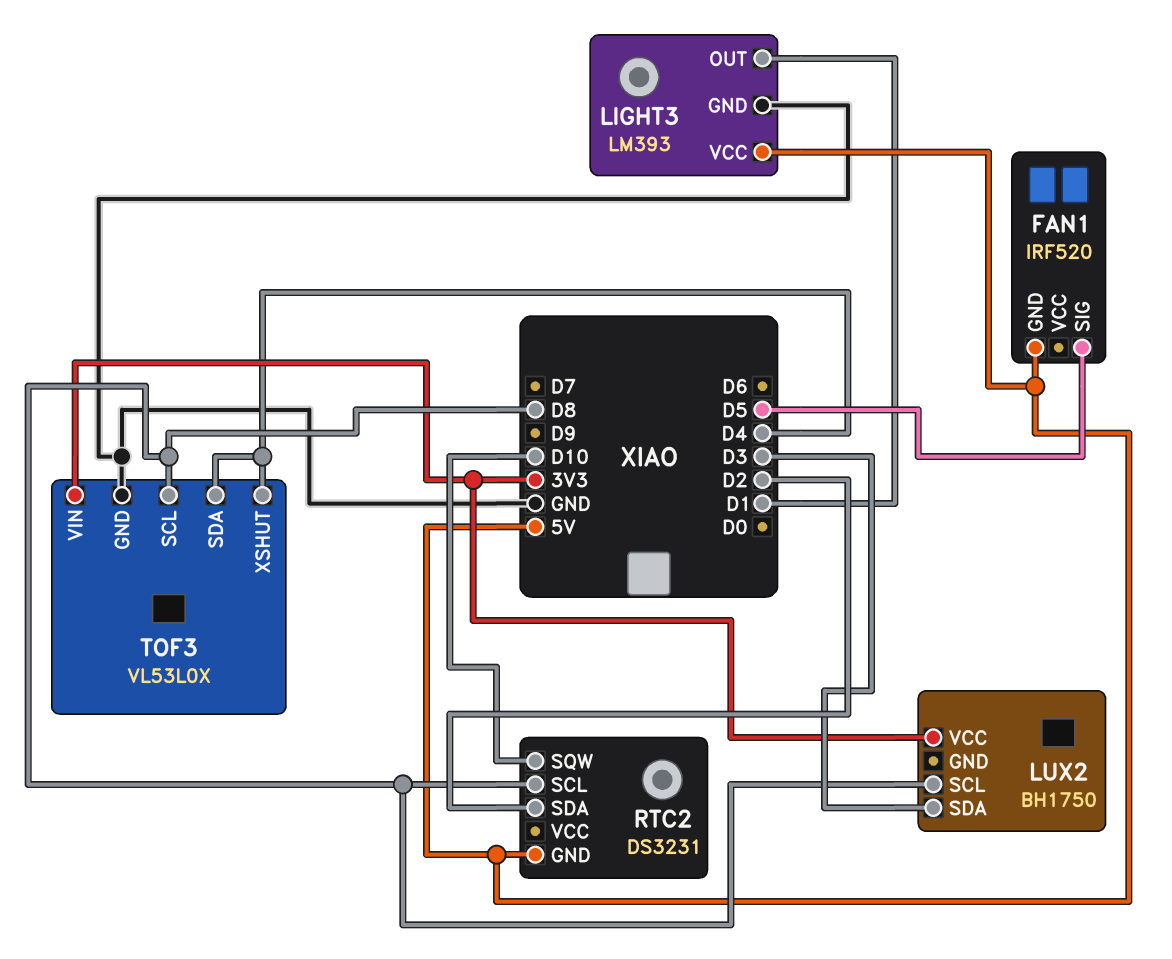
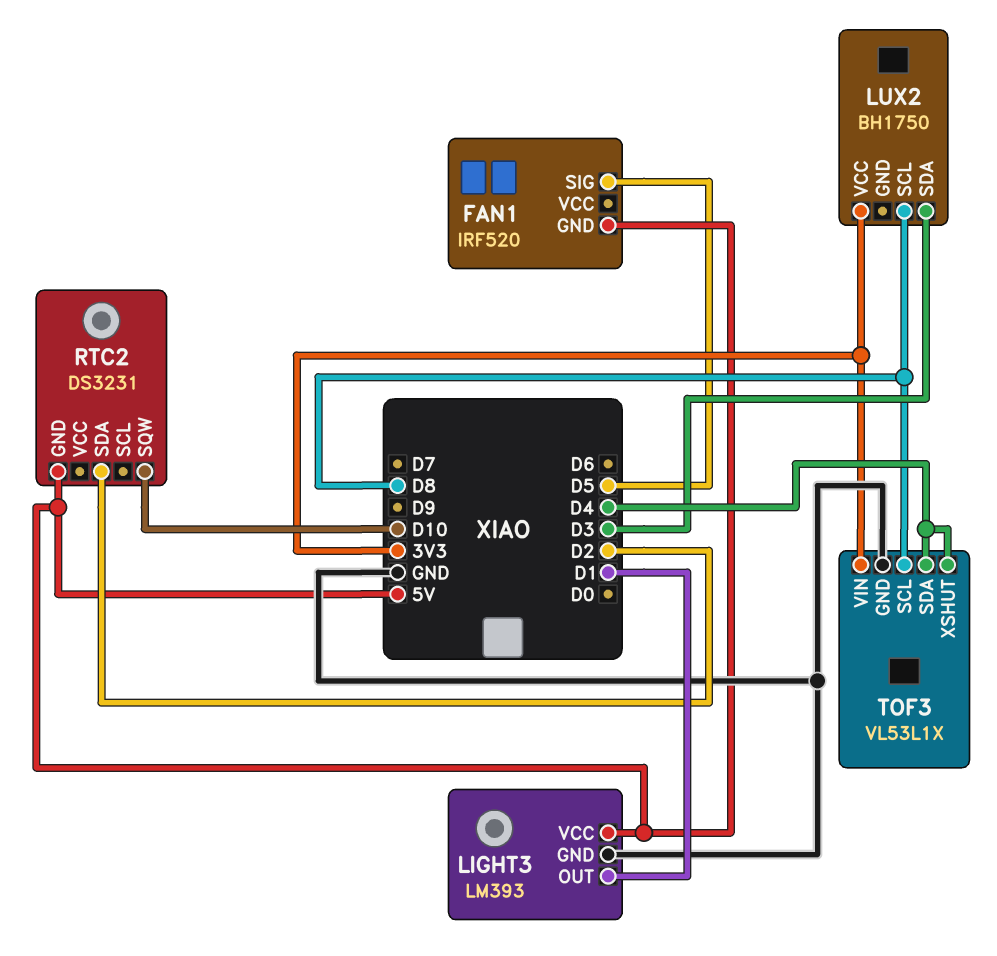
RTC2 pin SCL: D8 -> none
TOF3: VL53L0X -> VL53L1X

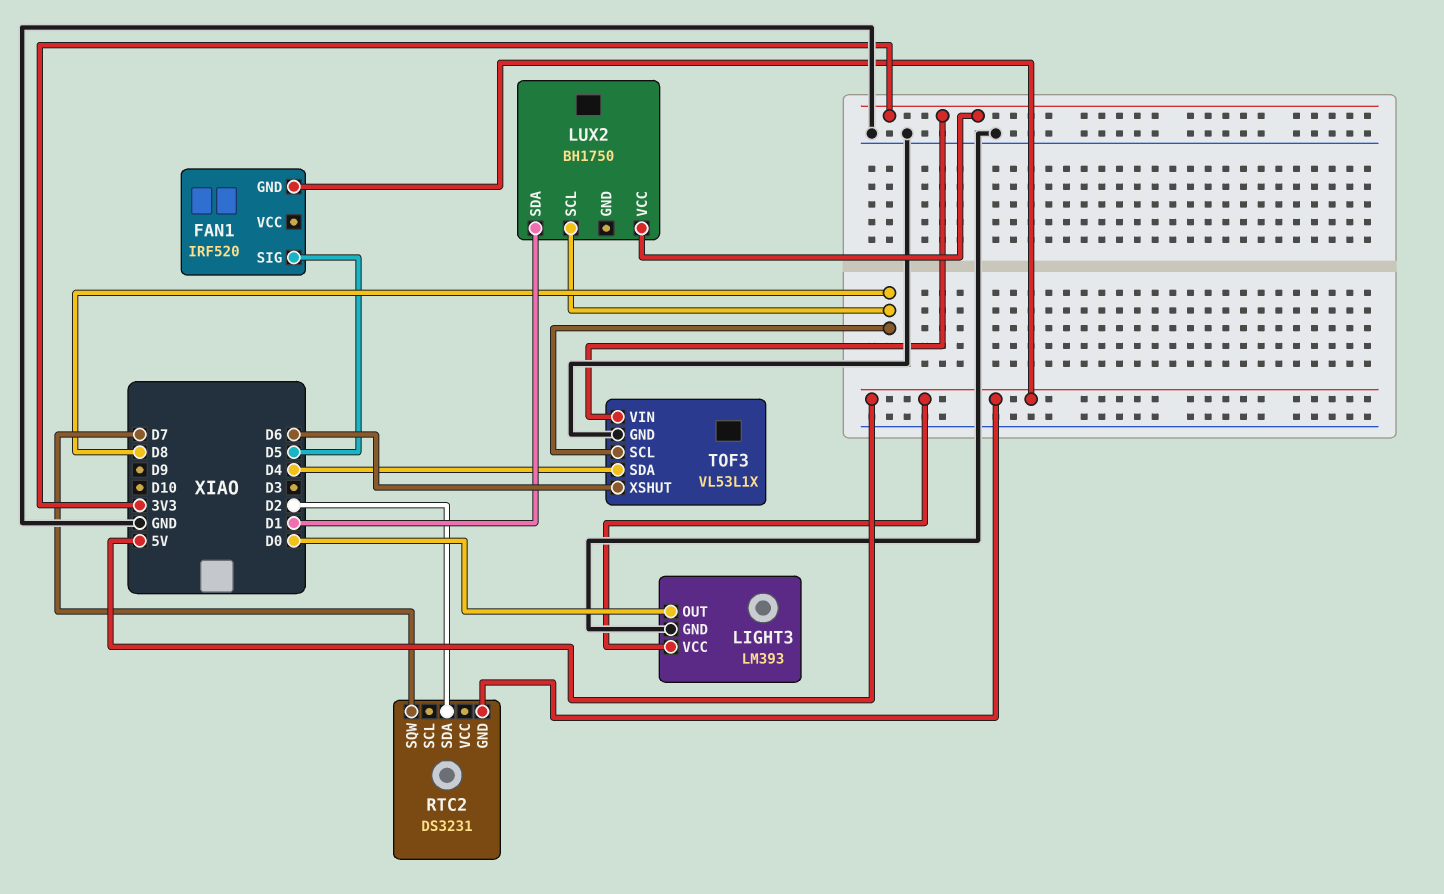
LIGHT3 pin OUT: D1 -> D0
LUX2 pin SDA: D3 -> D1
RTC2 pin SQW: D10 -> D7
TOF3 pin XSHUT: D4 -> D6

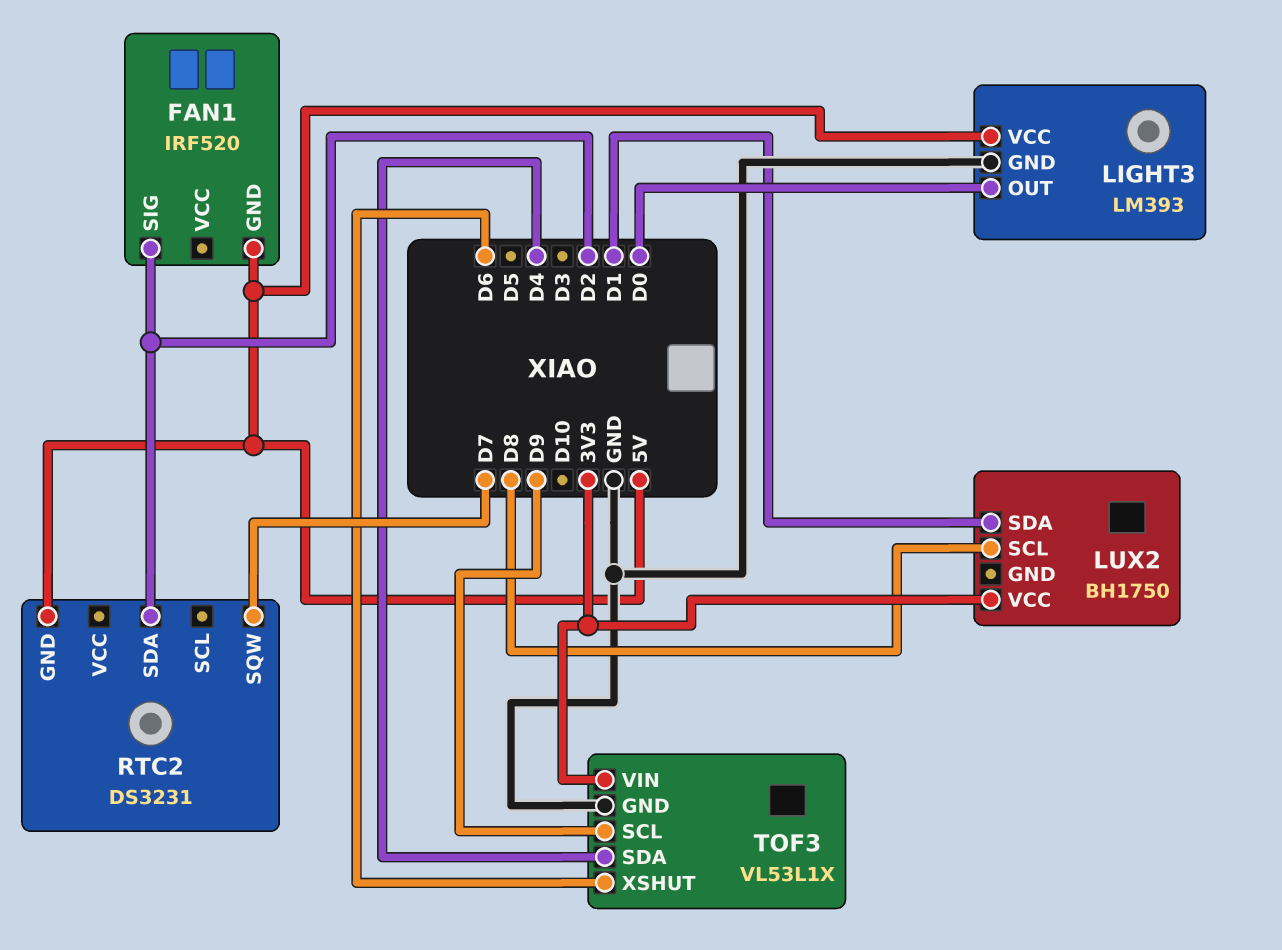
FAN1 pin SIG: D5 -> D2
TOF3 pin SCL: D8 -> D9

